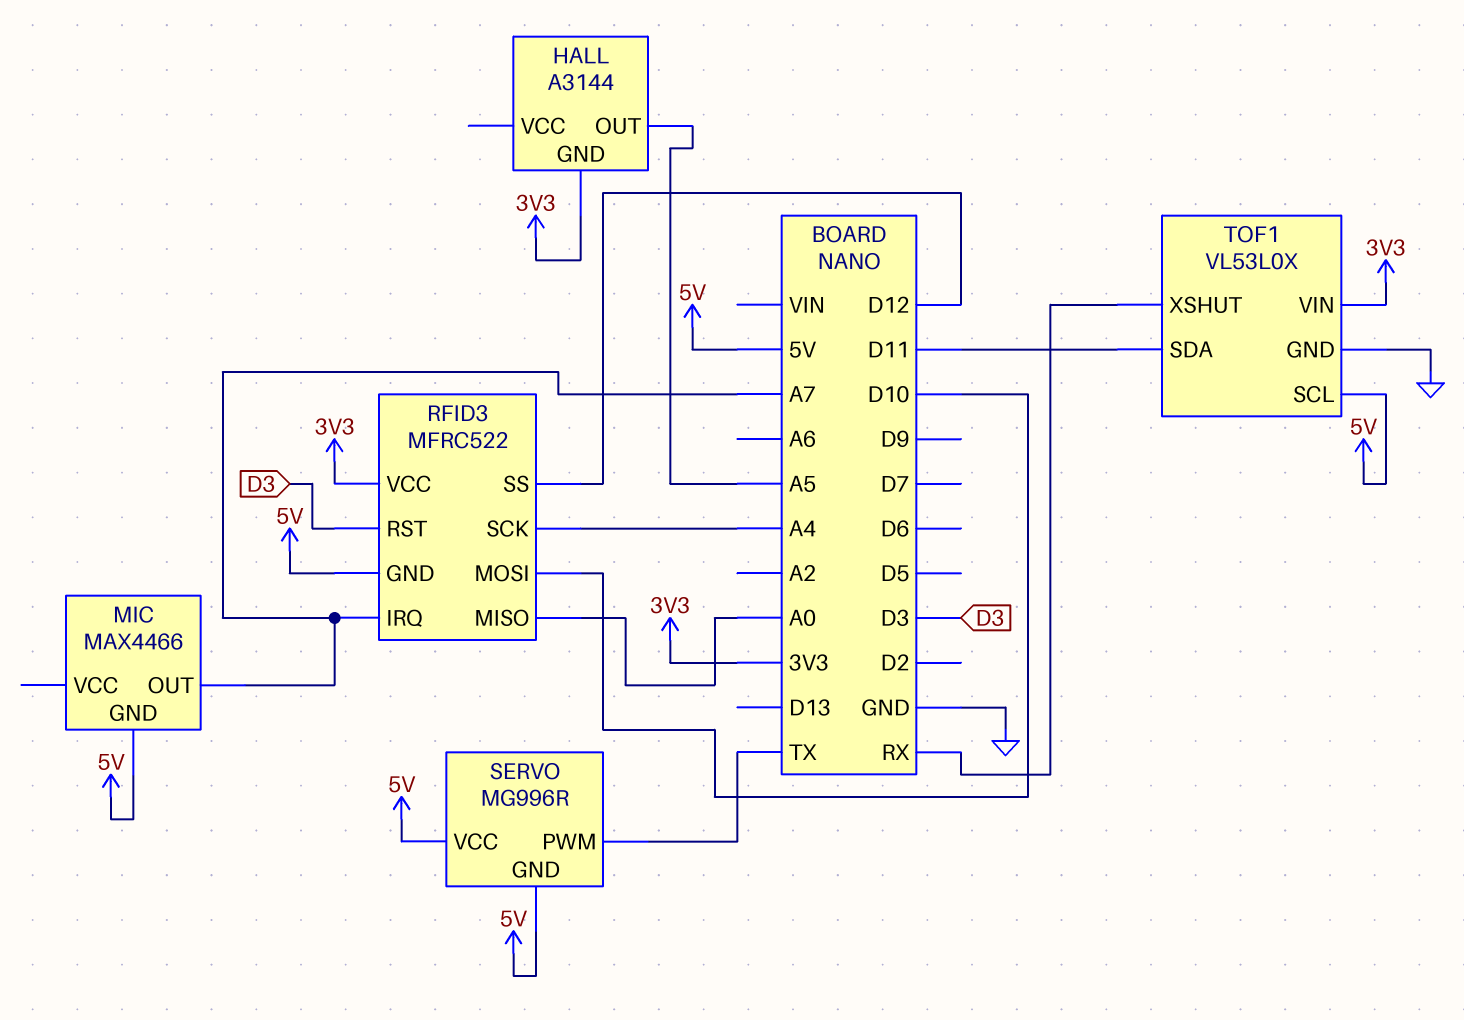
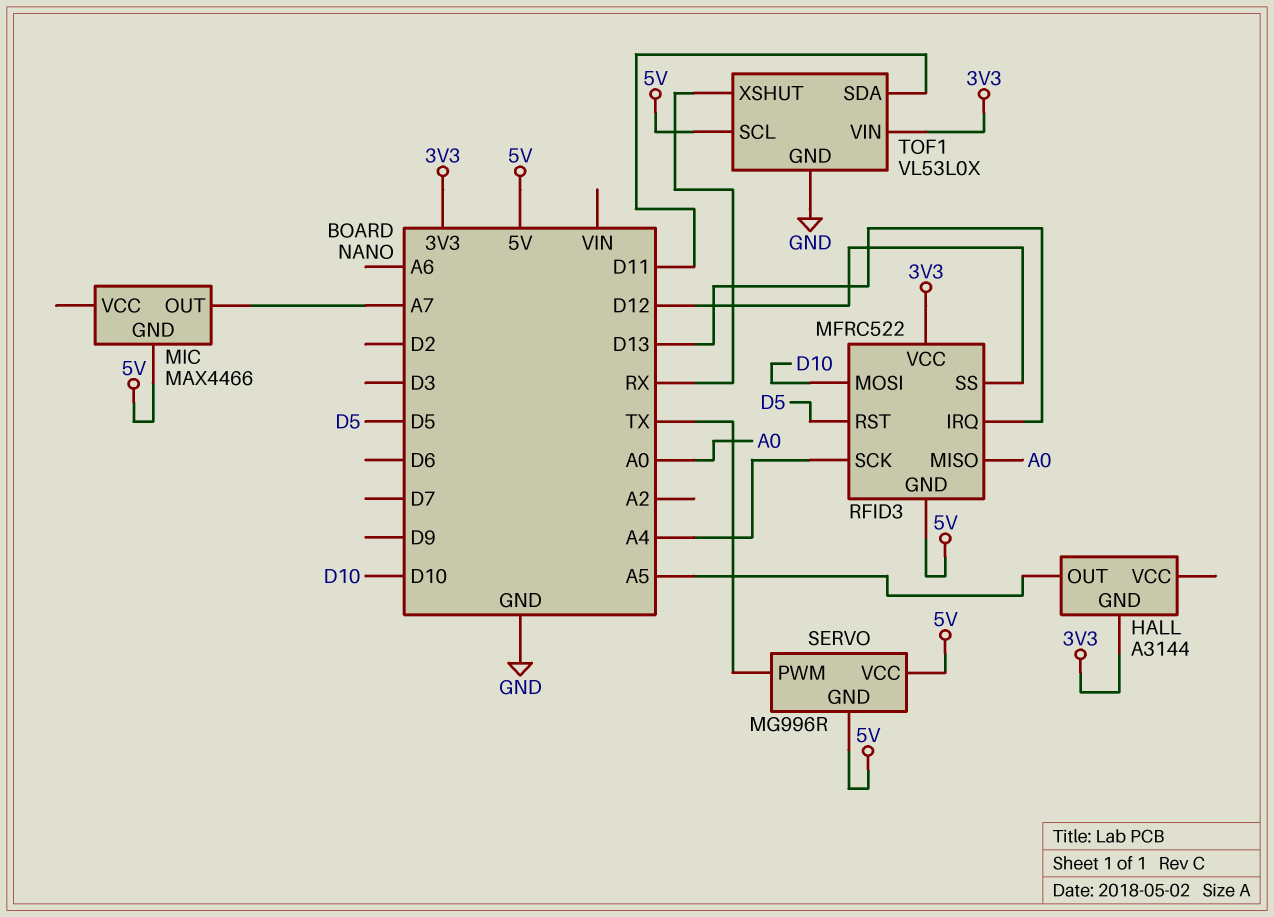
RFID3 pin IRQ: A7 -> D13
RFID3 pin RST: D3 -> D5

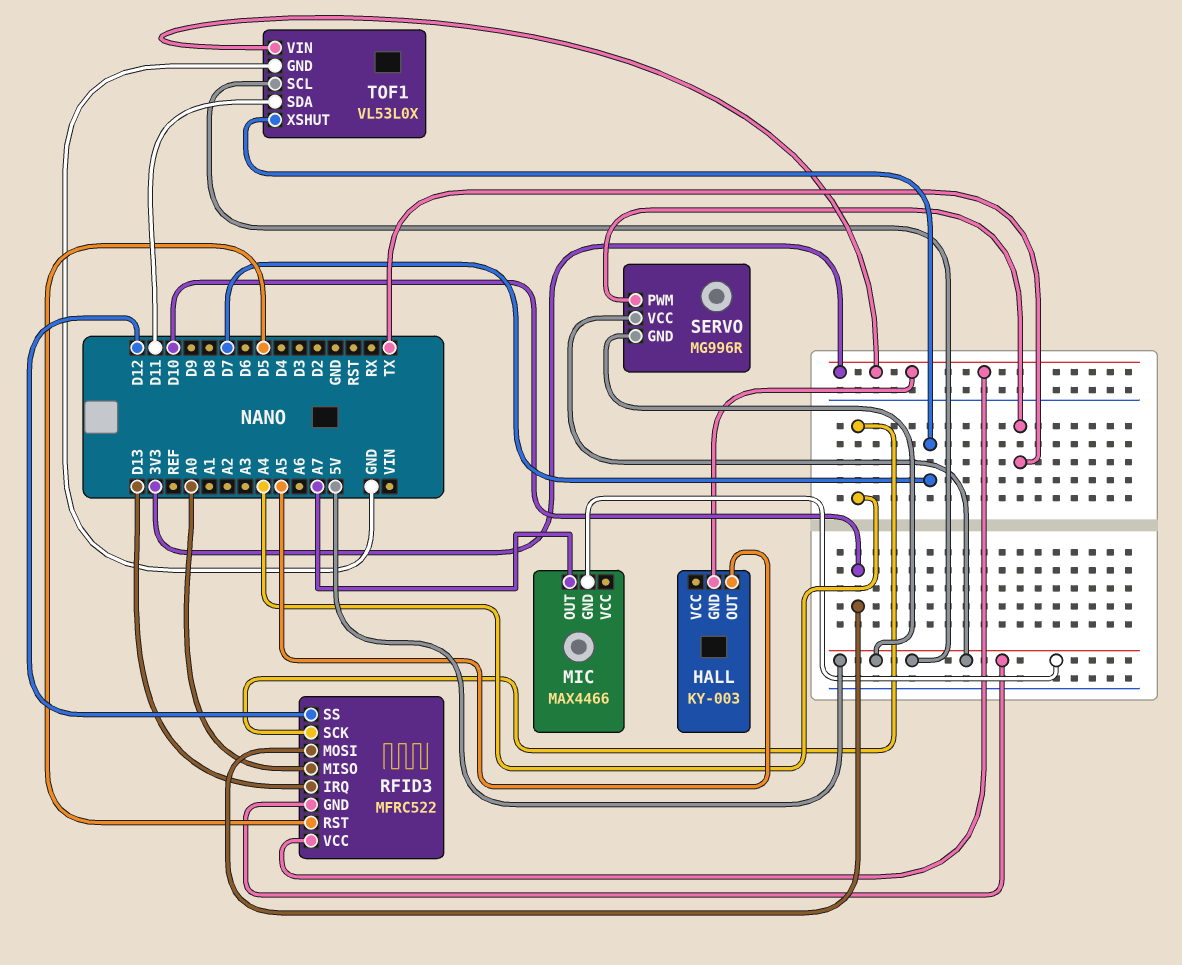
HALL: A3144 -> KY-003
TOF1 pin XSHUT: RX -> D7

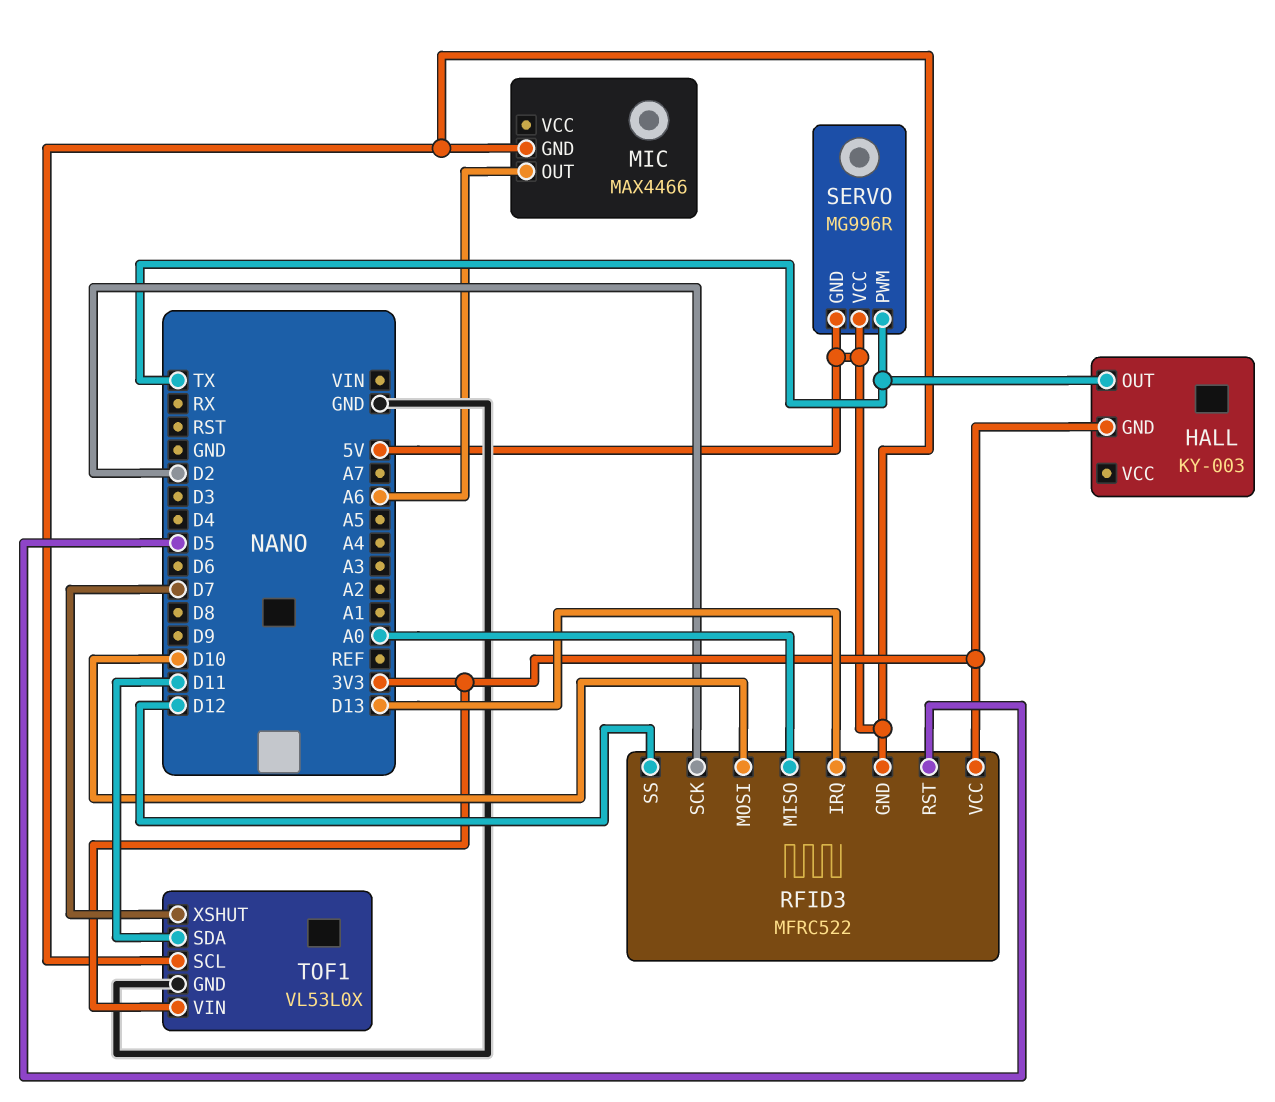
HALL pin OUT: A5 -> TX
MIC pin OUT: A7 -> A6
RFID3 pin SCK: A4 -> D2

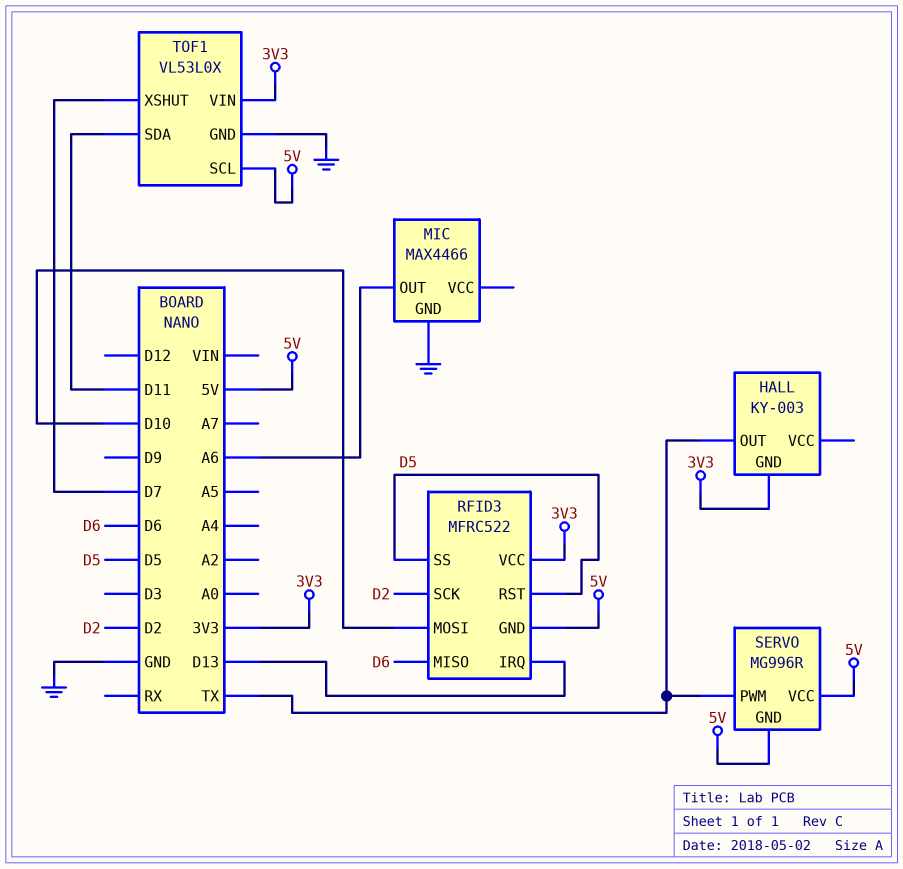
MIC pin GND: 5V -> GND
RFID3 pin MISO: A0 -> D6
RFID3 pin SS: D12 -> D5

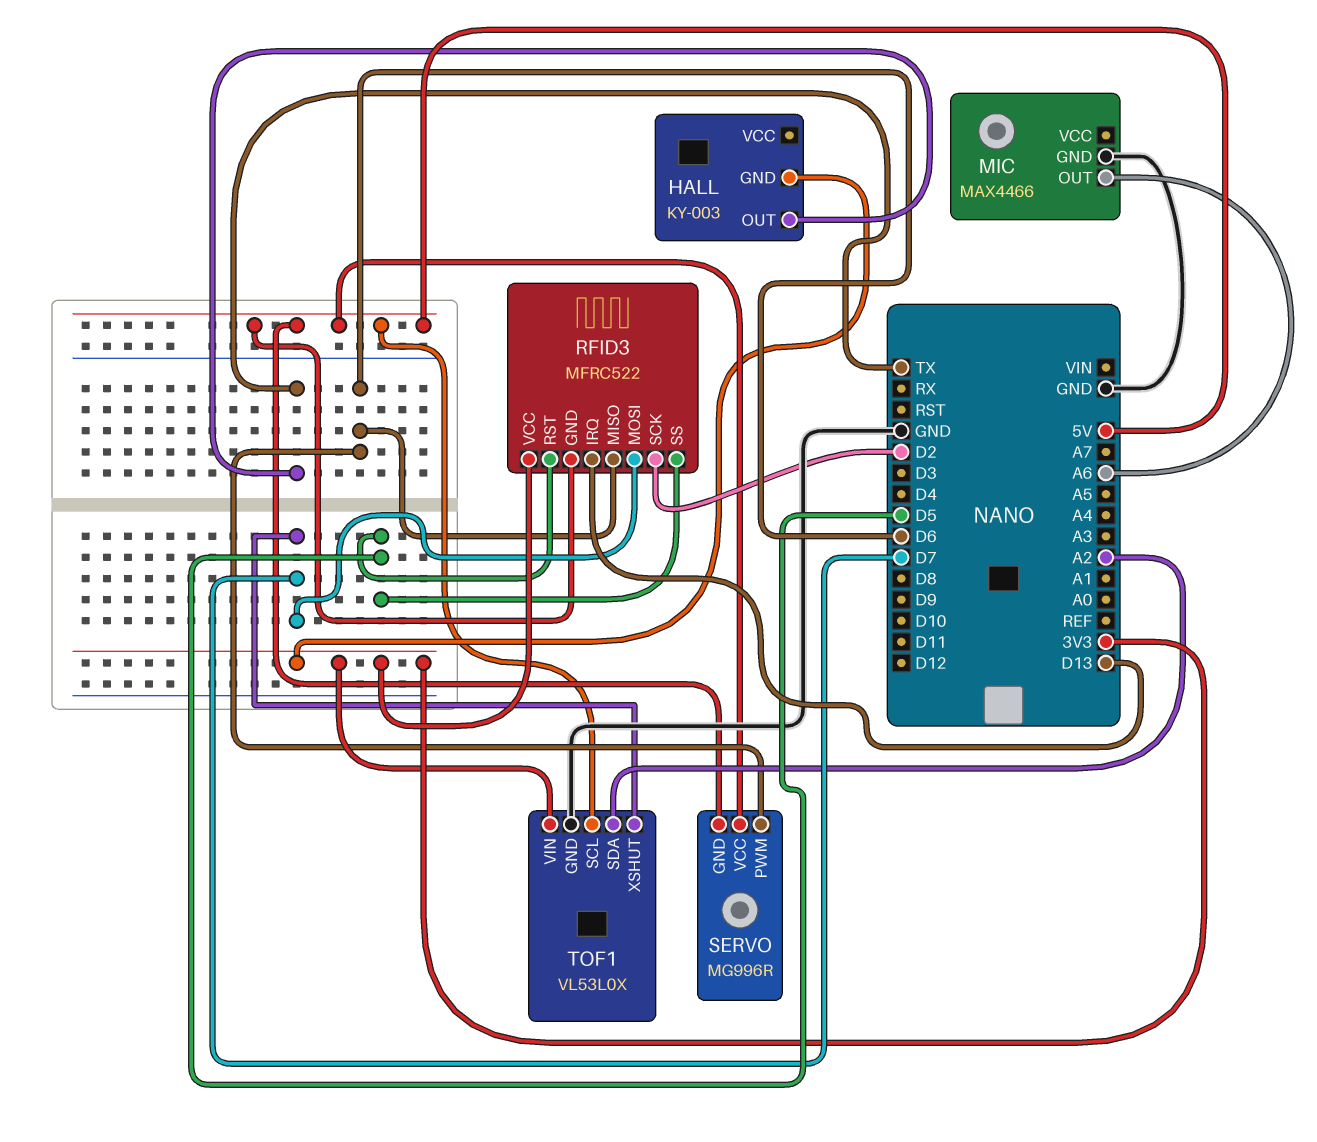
RFID3 pin MOSI: D10 -> D7
SERVO pin PWM: TX -> D6
TOF1 pin SDA: D11 -> A2

